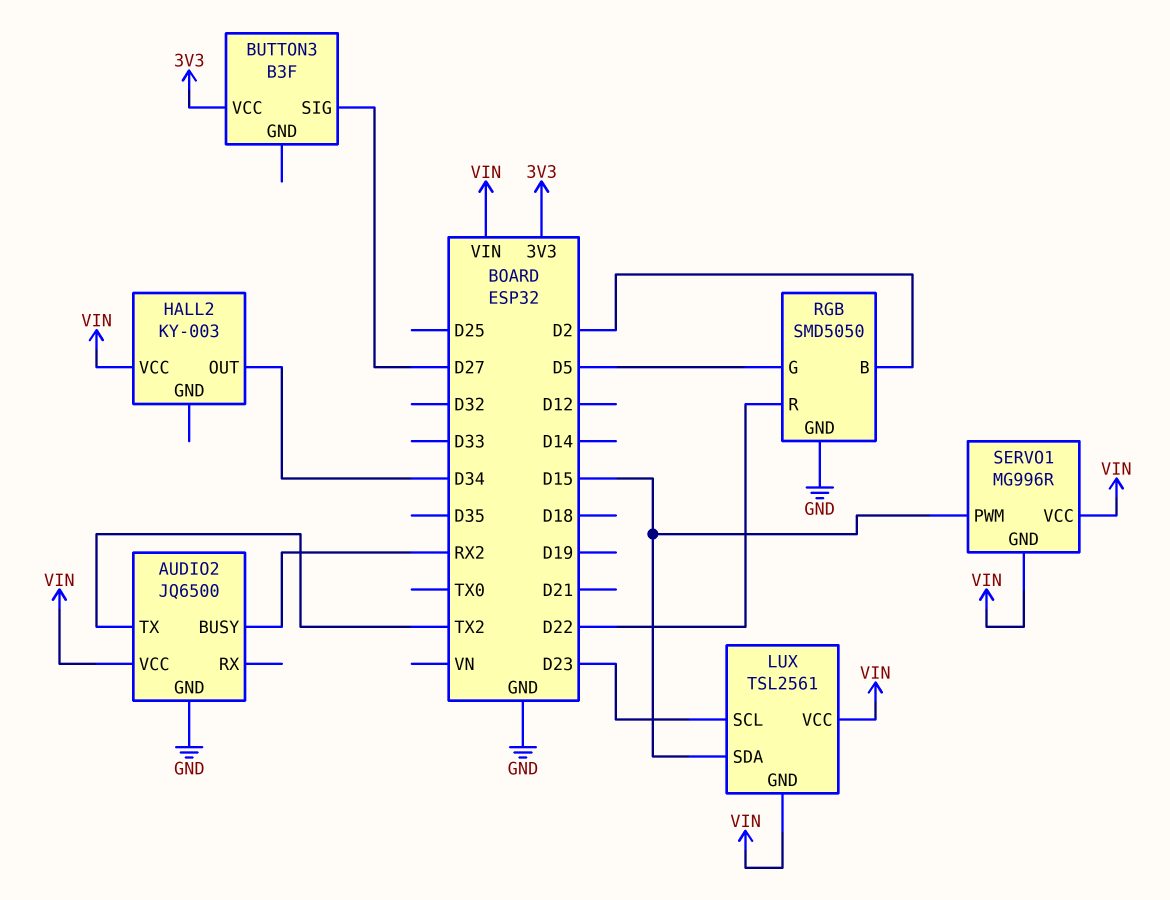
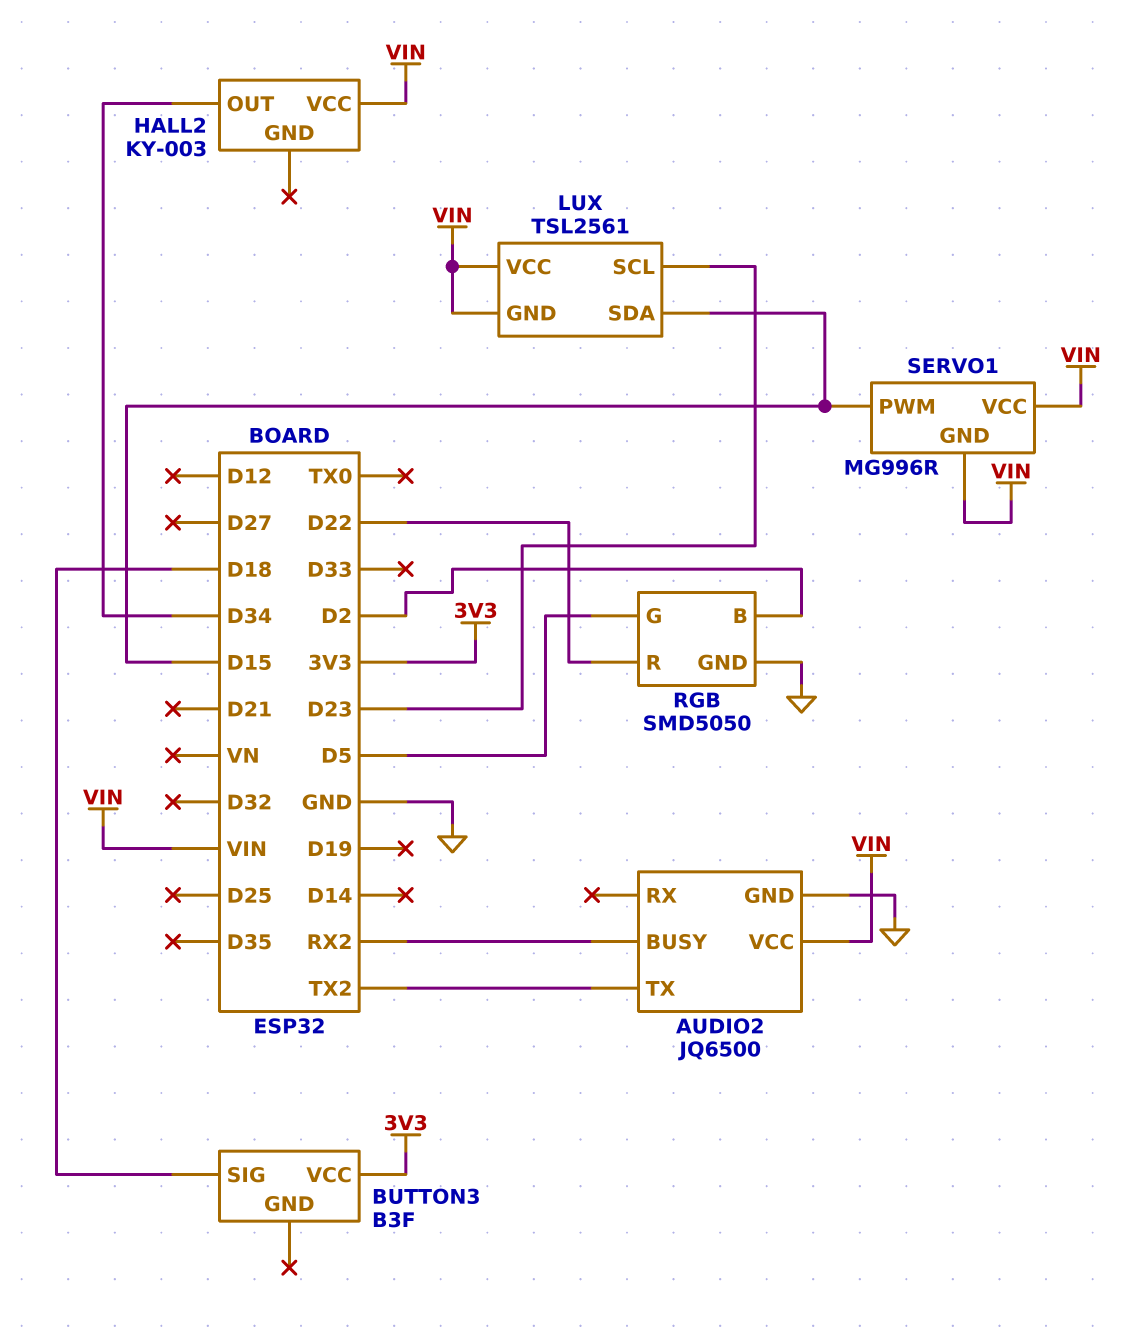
BUTTON3 pin SIG: D27 -> D18

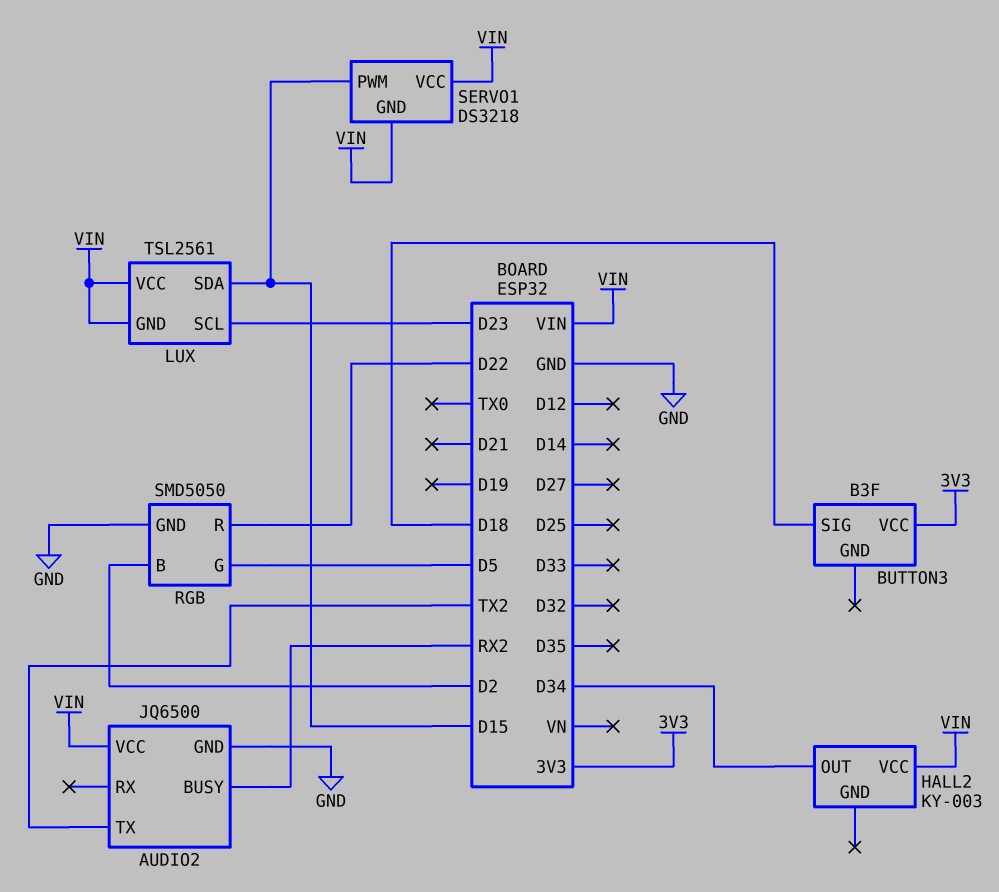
SERVO1: MG996R -> DS3218

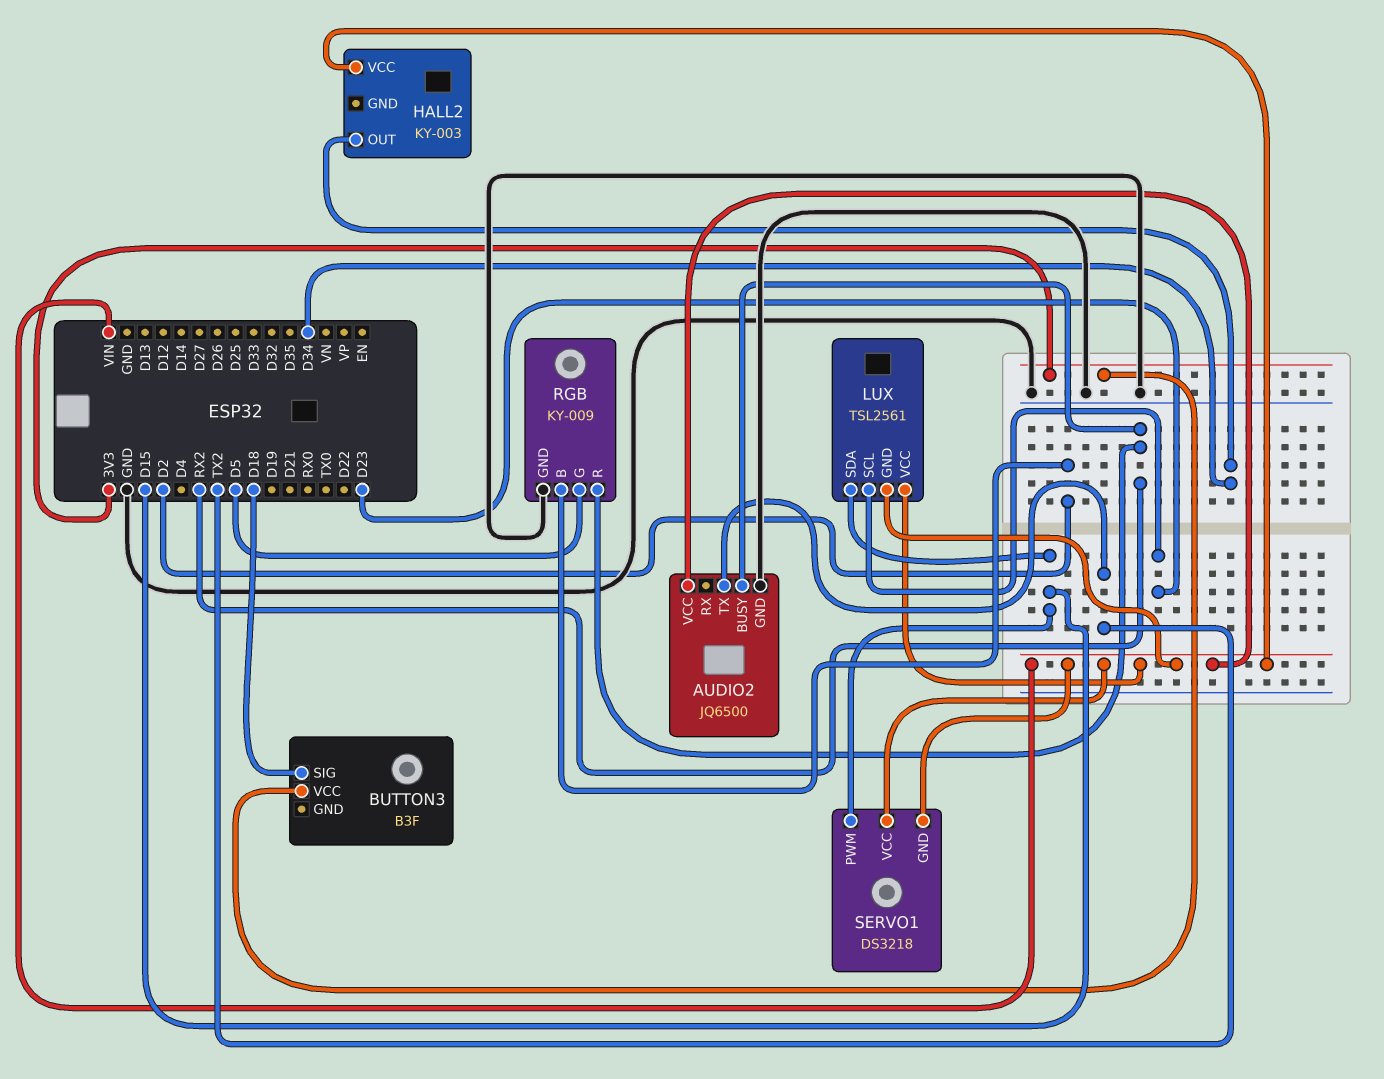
RGB: SMD5050 -> KY-009
RGB pin R: D22 -> RX2

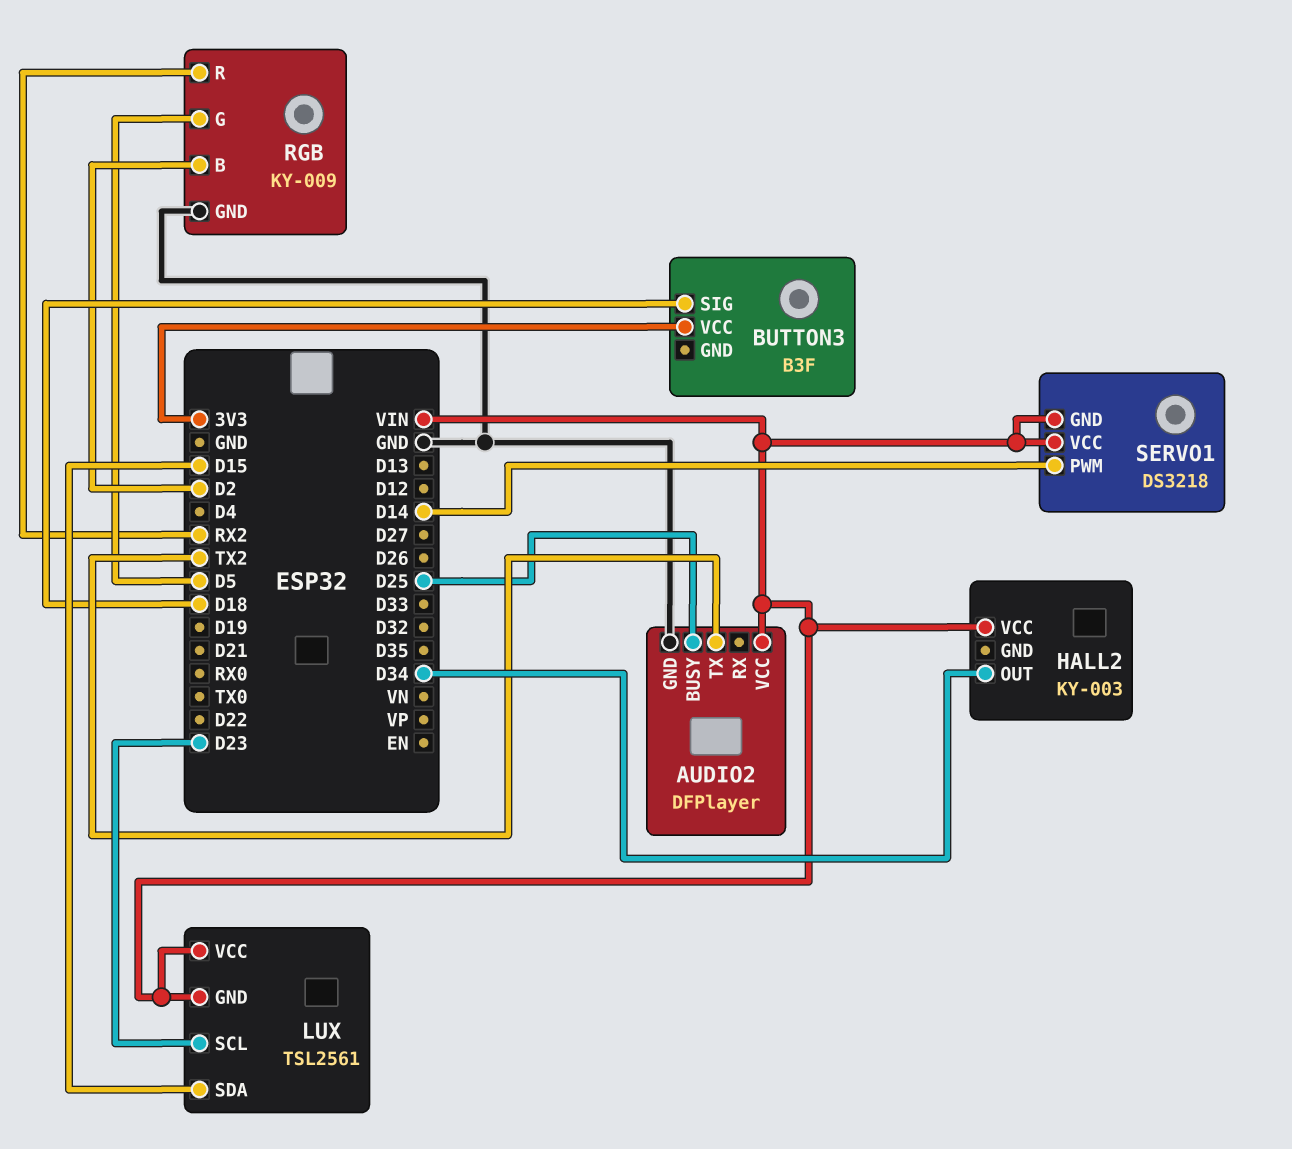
AUDIO2: JQ6500 -> DFPlayer
AUDIO2 pin BUSY: RX2 -> D25
SERVO1 pin PWM: D15 -> D14

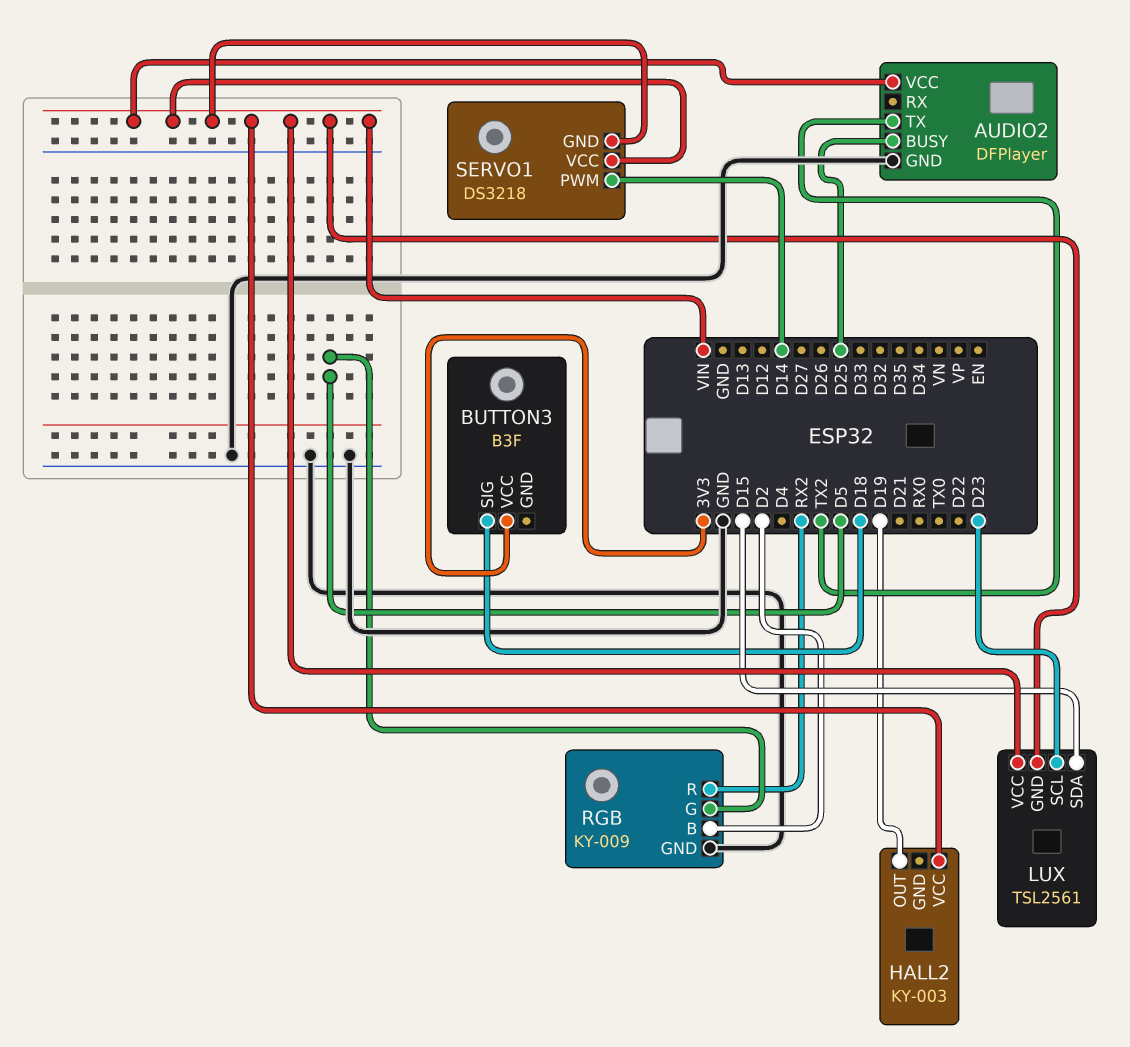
HALL2 pin OUT: D34 -> D19

